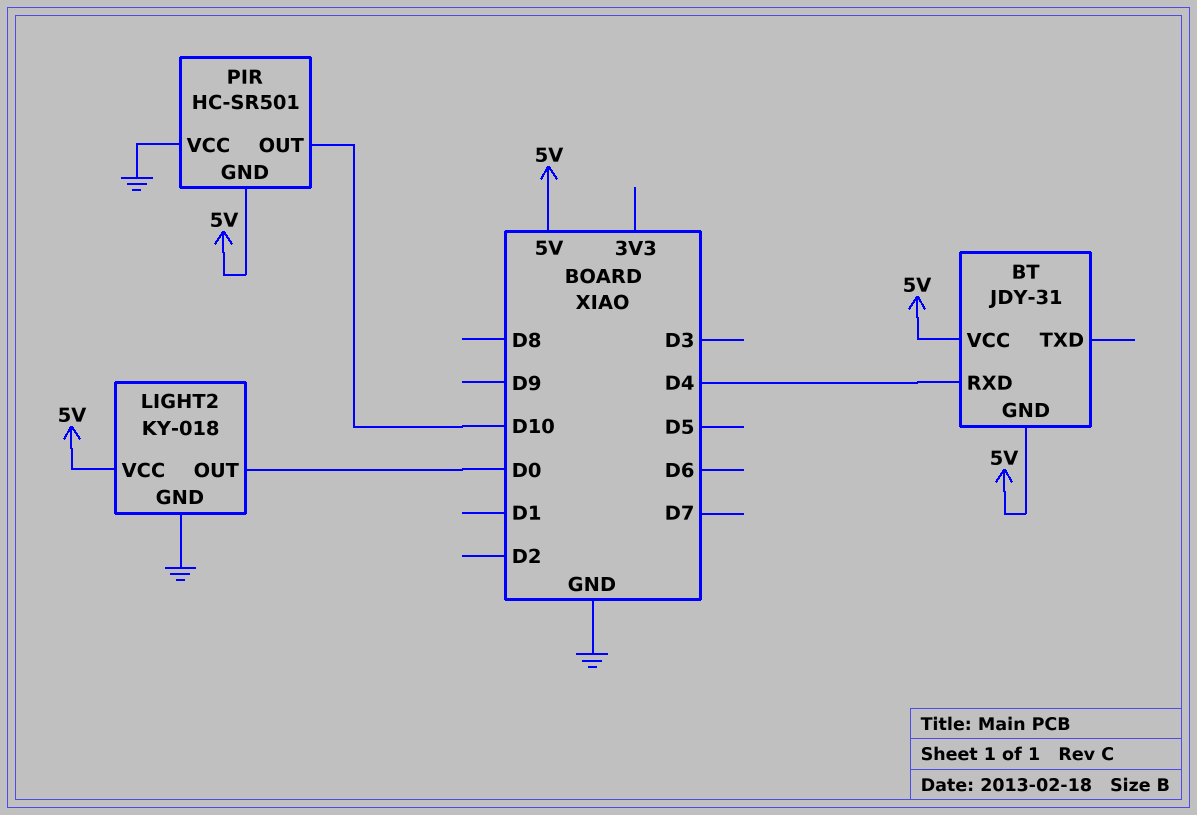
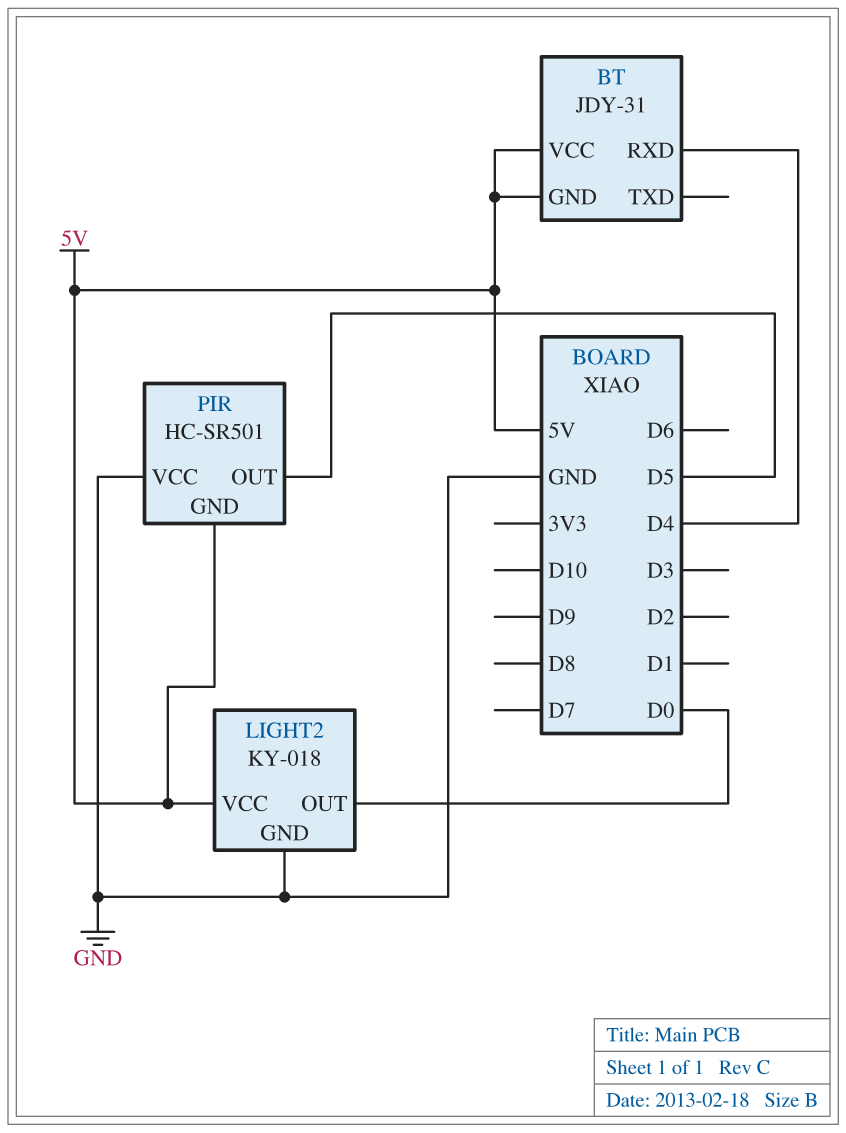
PIR pin OUT: D10 -> D5

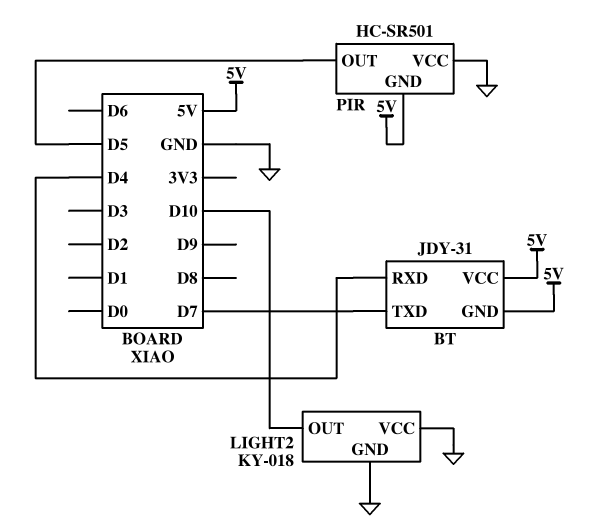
BT pin TXD: none -> D7
LIGHT2 pin OUT: D0 -> D10
LIGHT2 pin VCC: 5V -> GND

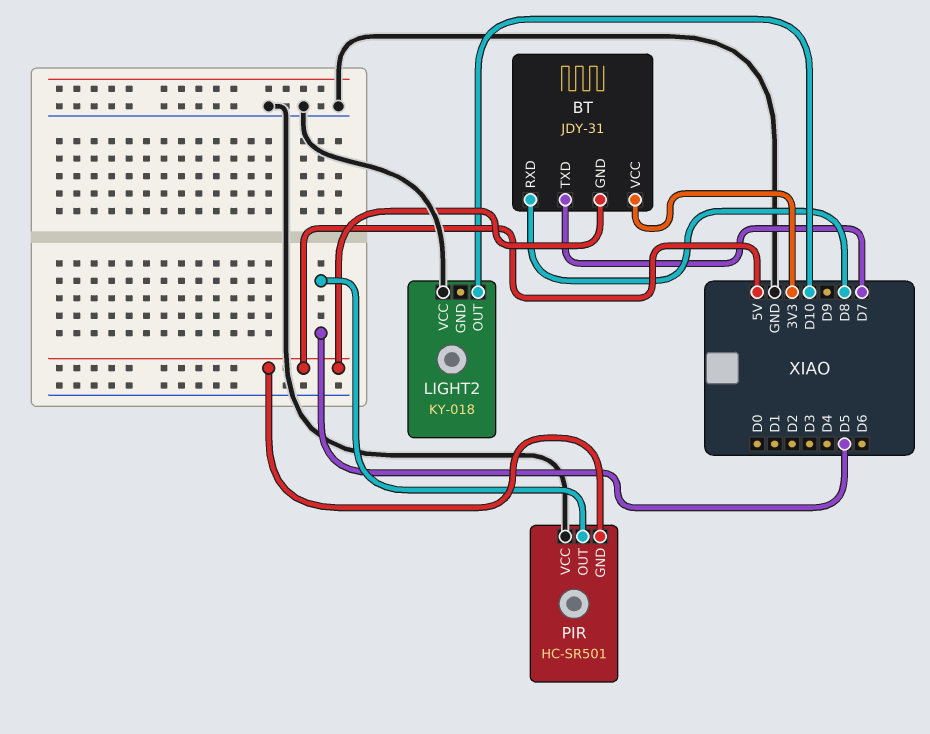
BT pin RXD: D4 -> D8
BT pin VCC: 5V -> 3V3
LIGHT2 pin GND: GND -> none

